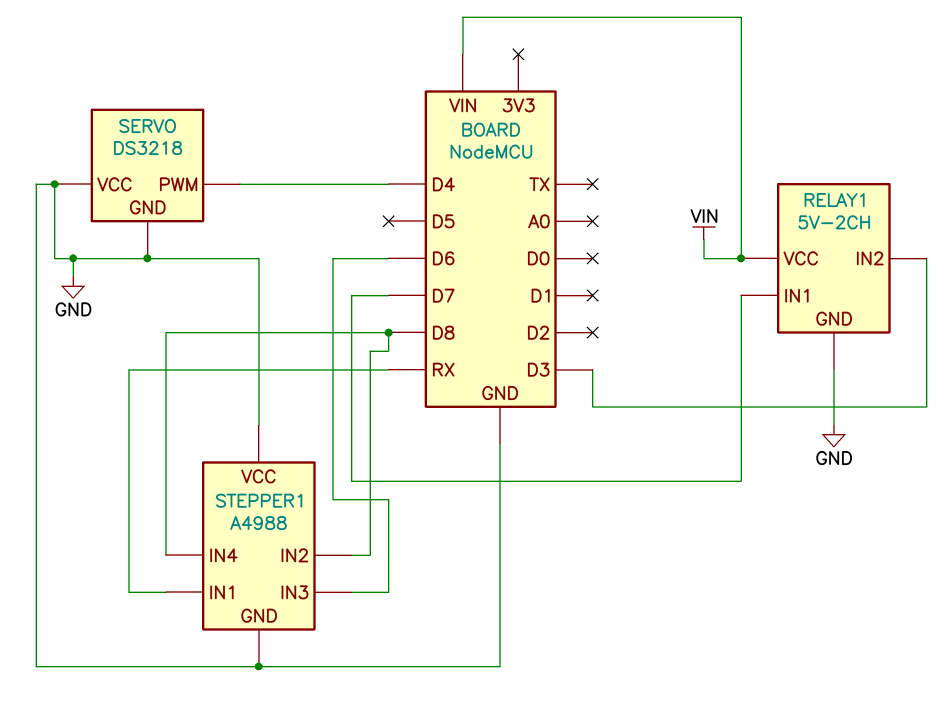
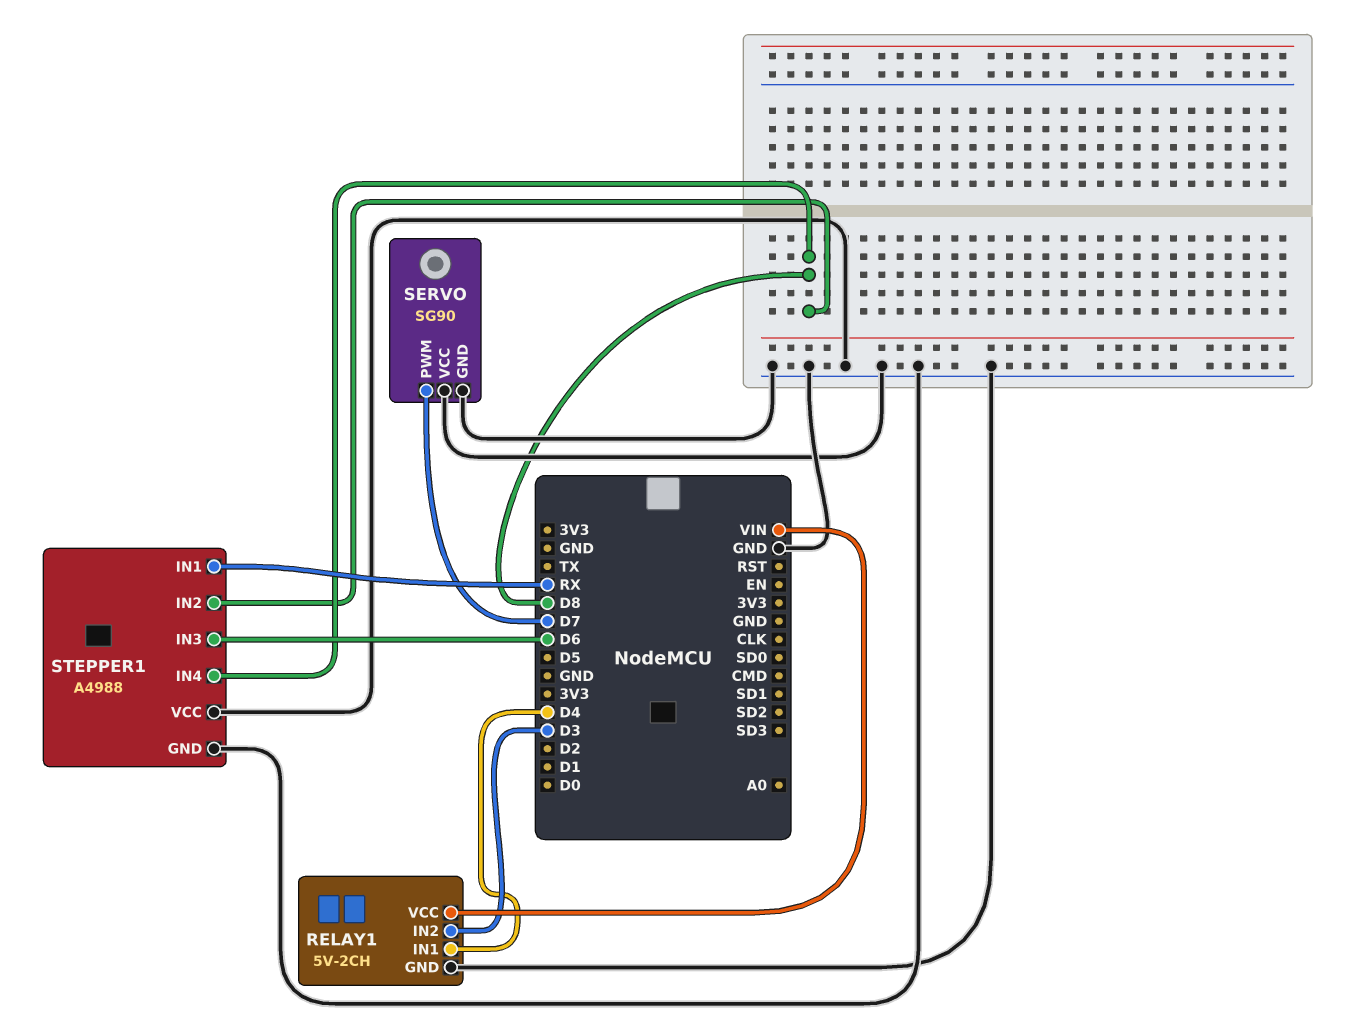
RELAY1 pin IN1: D7 -> D4
SERVO: DS3218 -> SG90
SERVO pin PWM: D4 -> D7

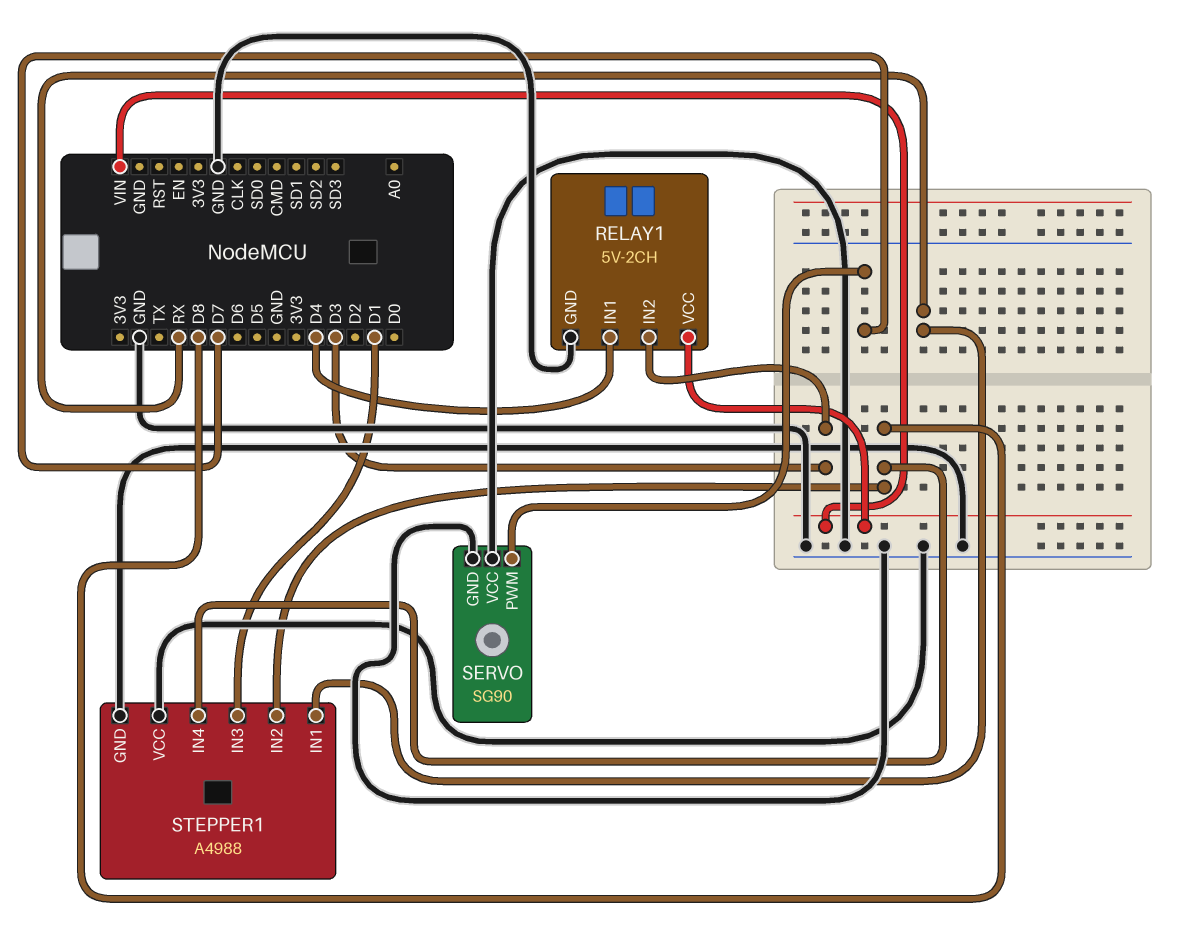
STEPPER1 pin IN3: D6 -> D1

